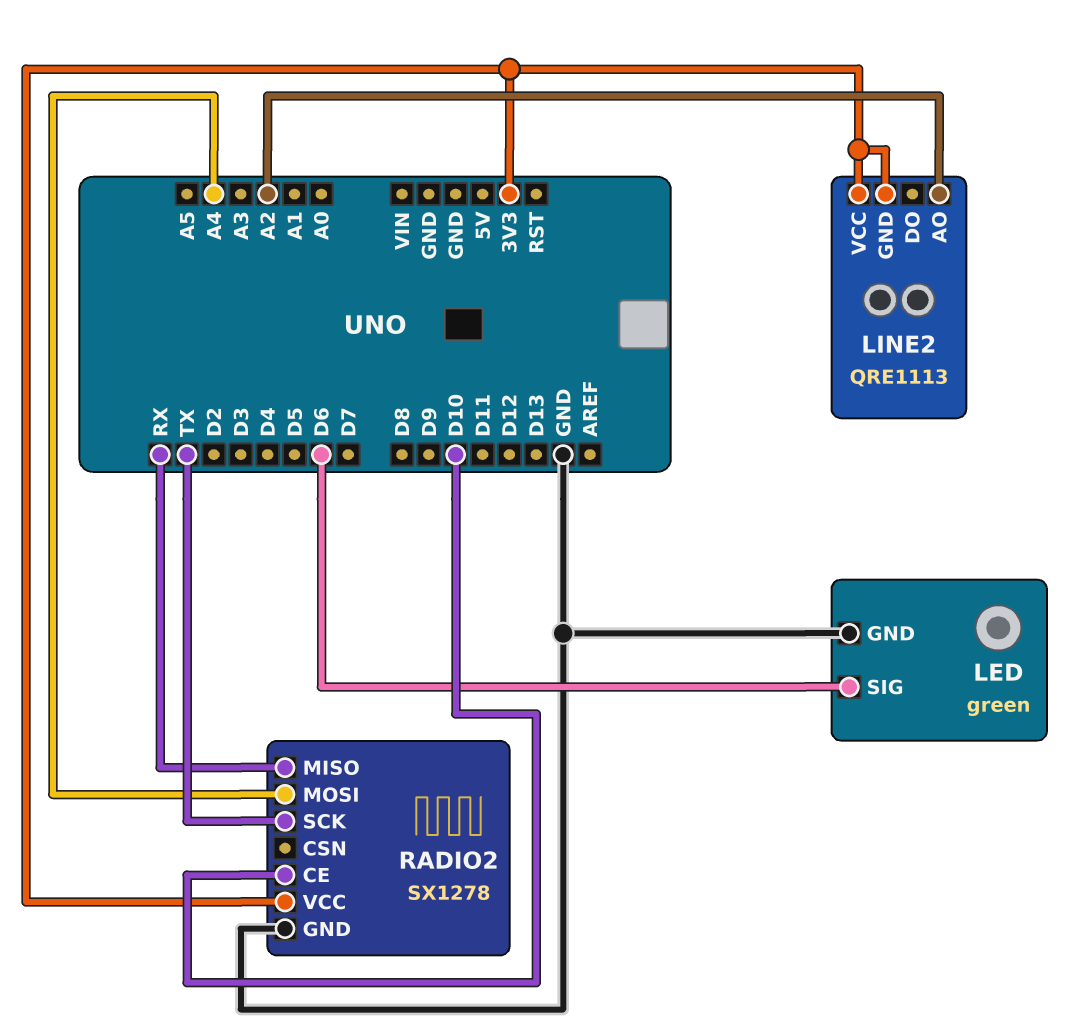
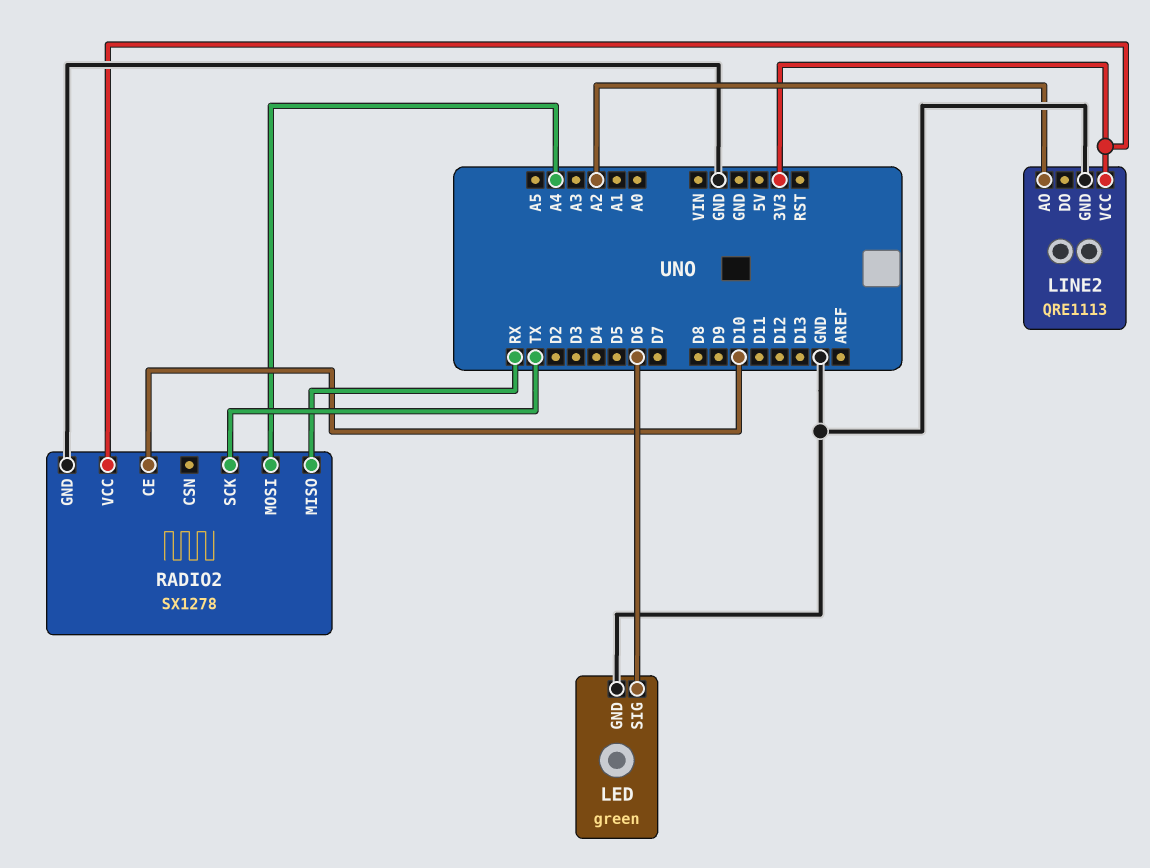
LINE2 pin GND: 3V3 -> GND

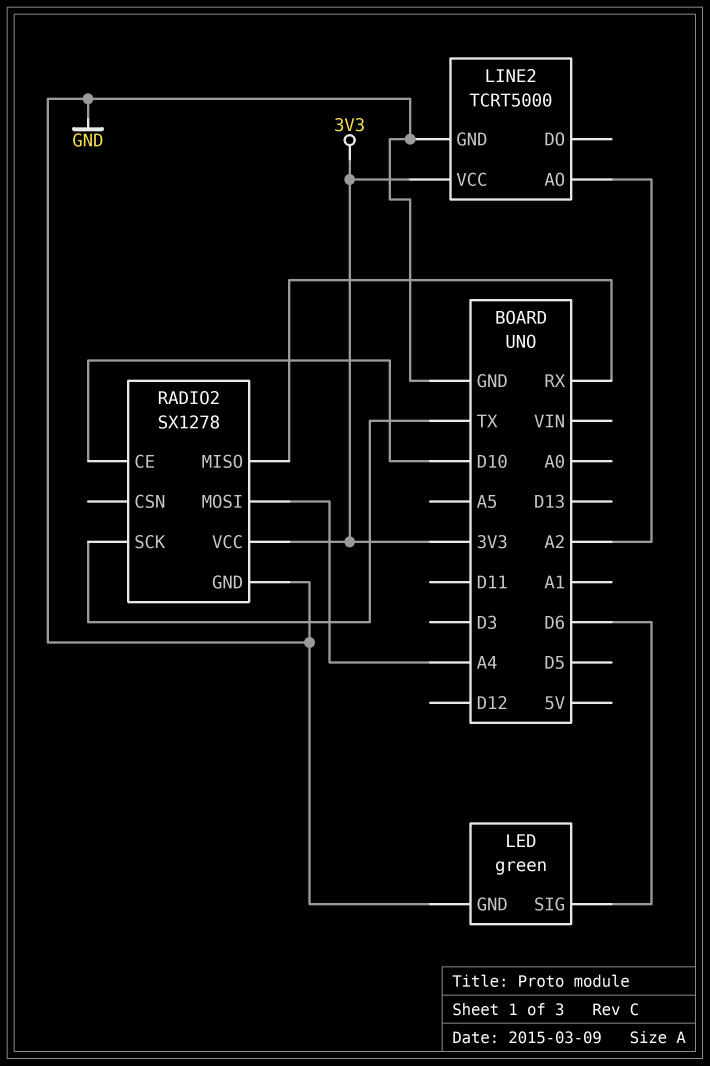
LINE2: QRE1113 -> TCRT5000

